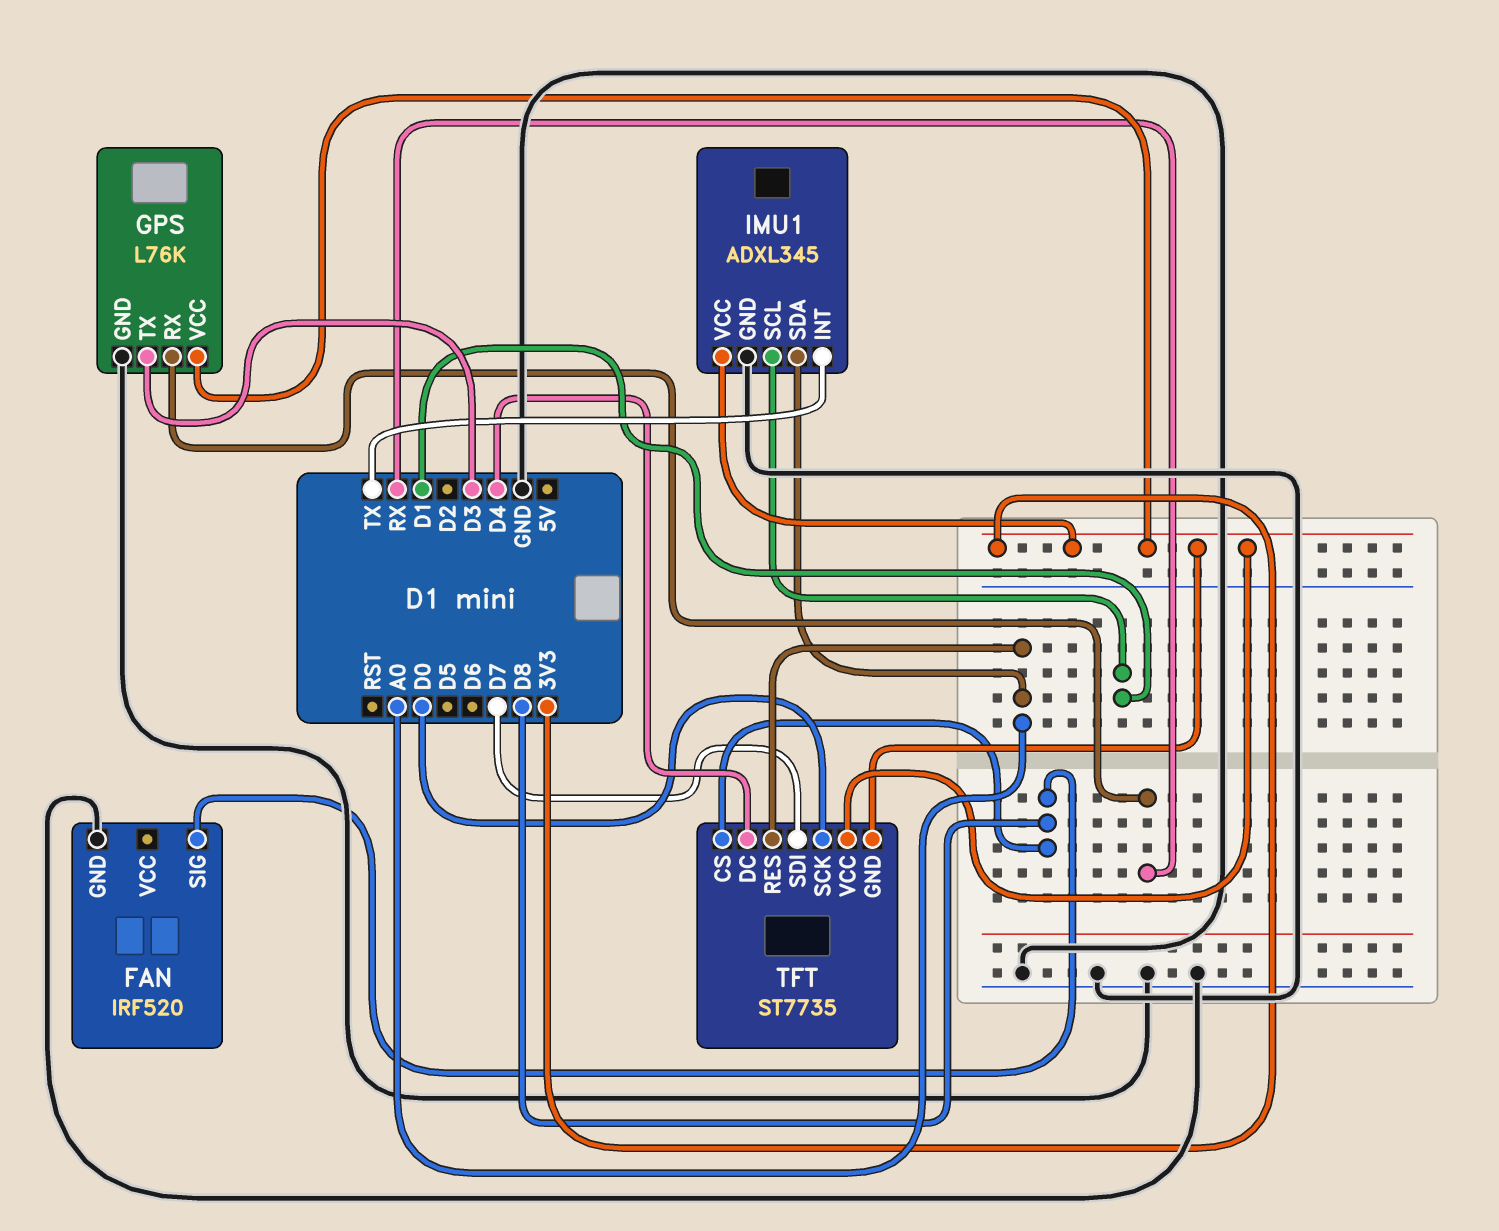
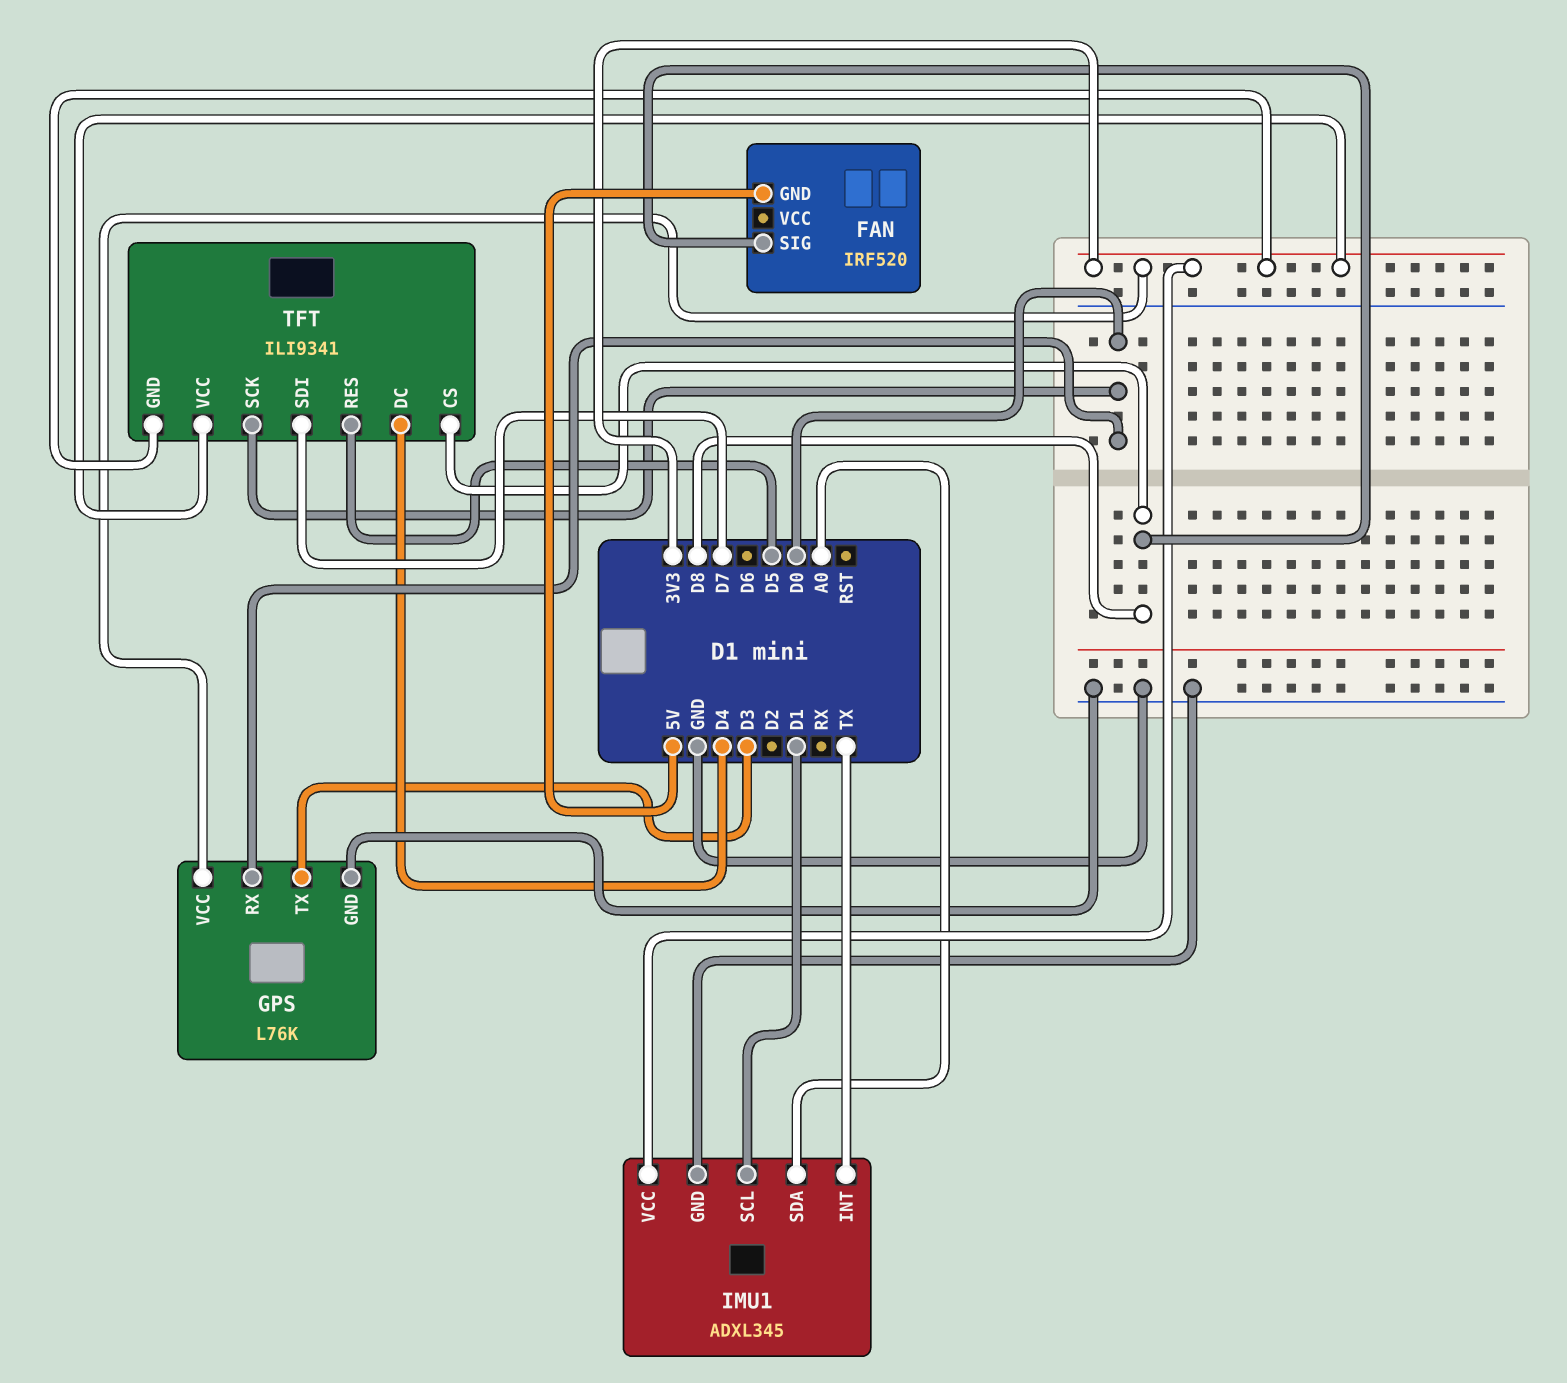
FAN pin GND: GND -> 5V
GPS pin RX: RX -> D0
TFT: ST7735 -> ILI9341
TFT pin RES: A0 -> D5

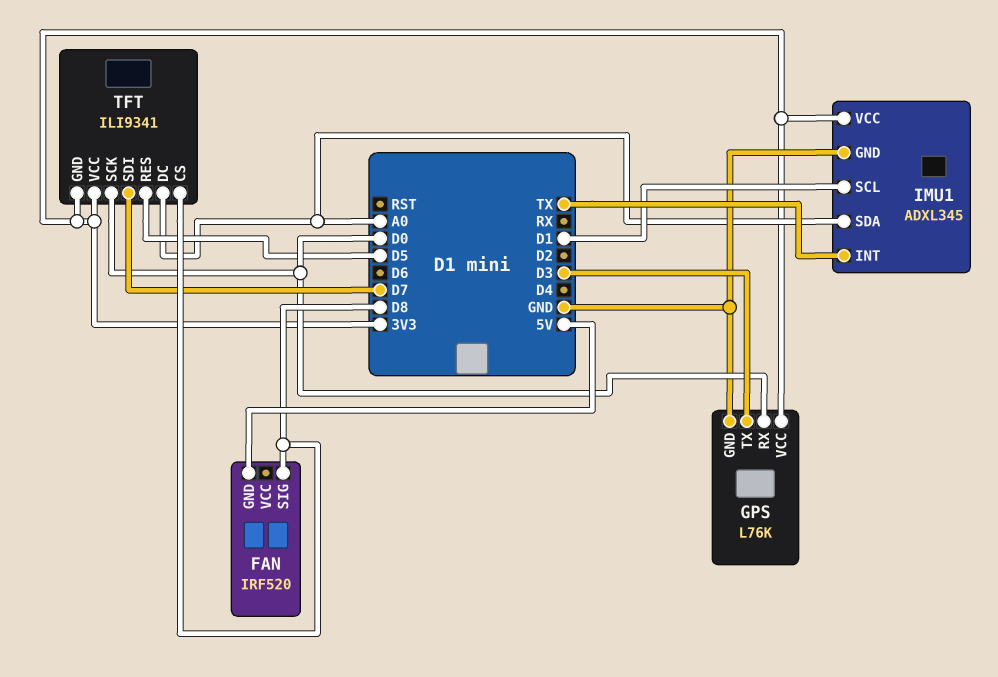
TFT pin DC: D4 -> A0

